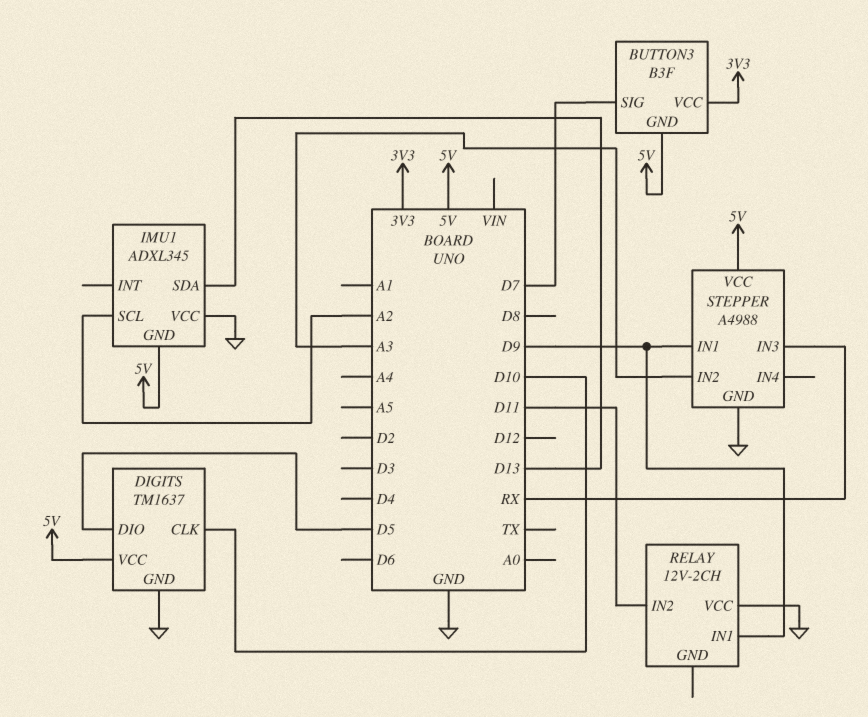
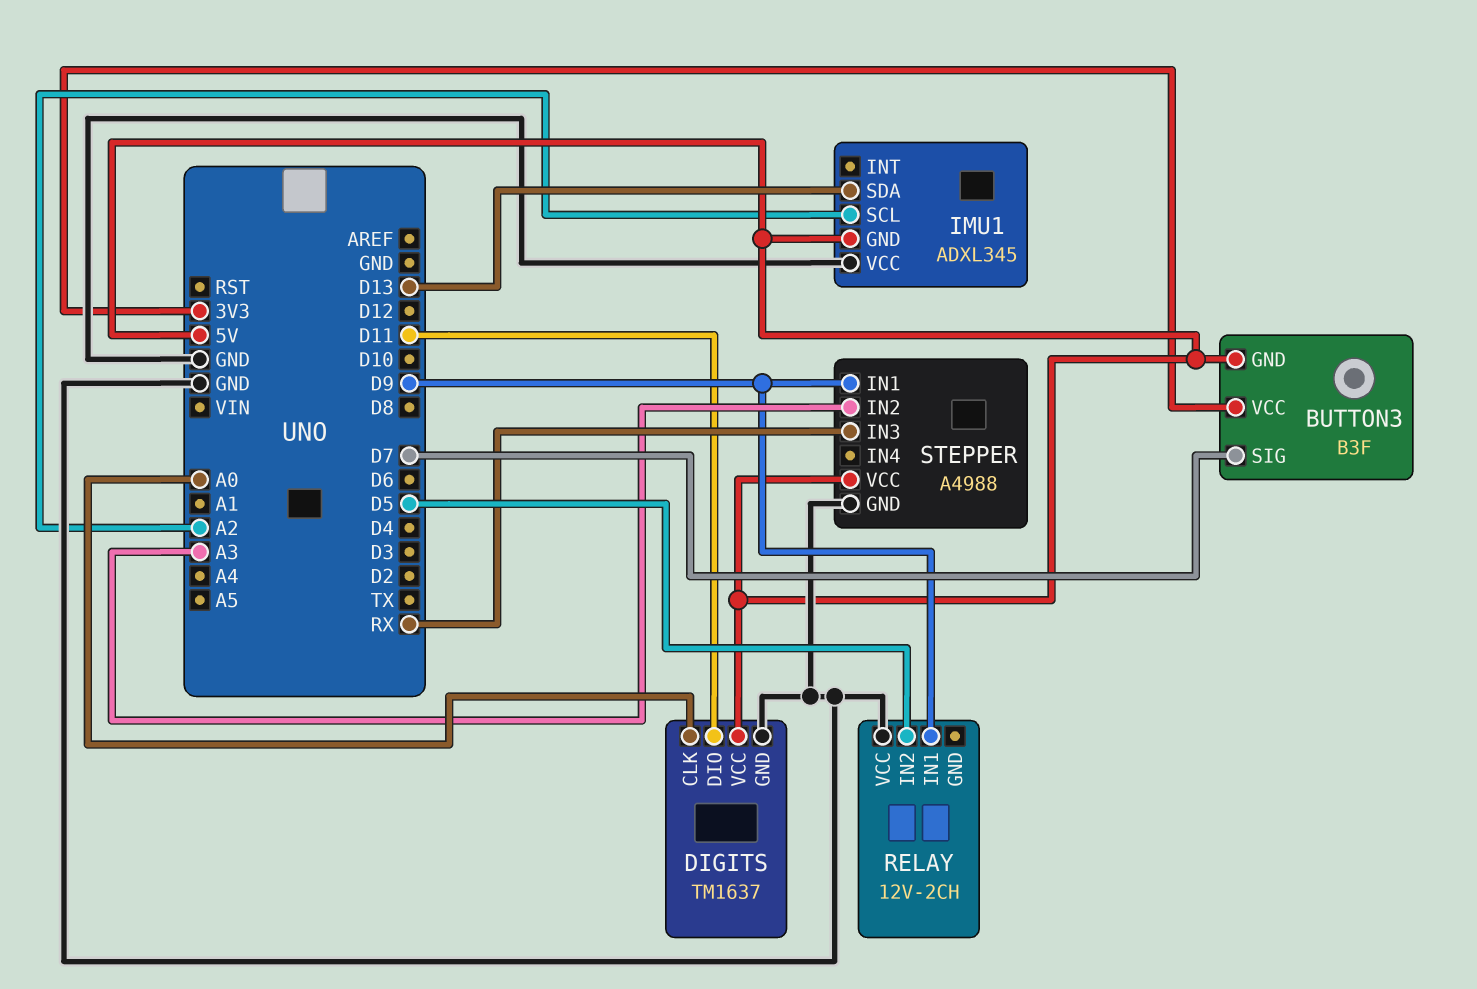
DIGITS pin CLK: D10 -> A0
DIGITS pin DIO: D5 -> D11
RELAY pin IN2: D11 -> D5

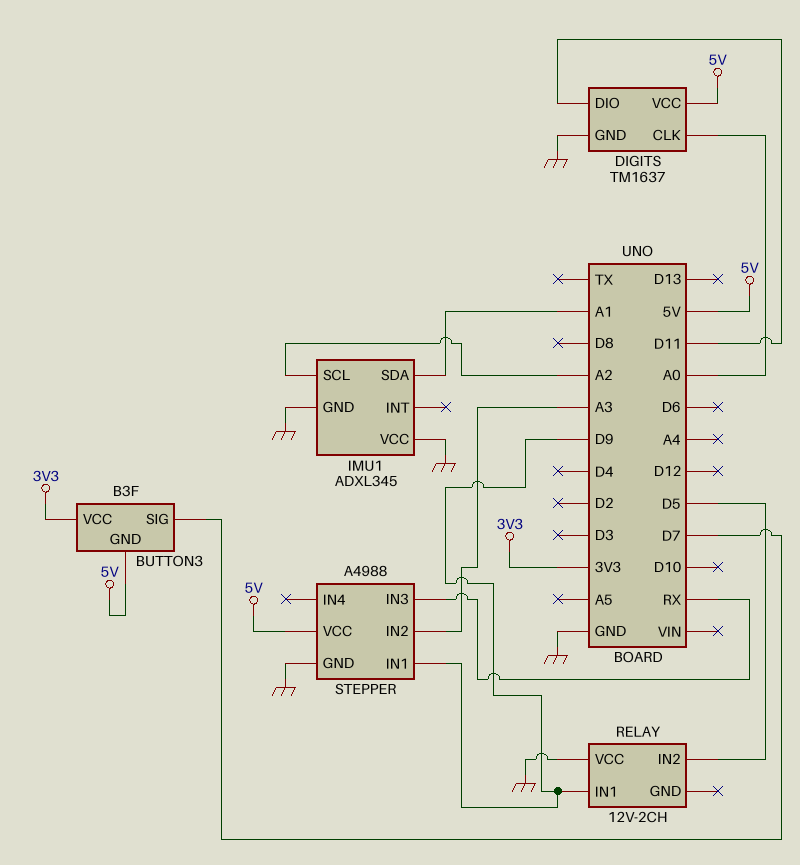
IMU1 pin GND: 5V -> GND
IMU1 pin SDA: D13 -> A1

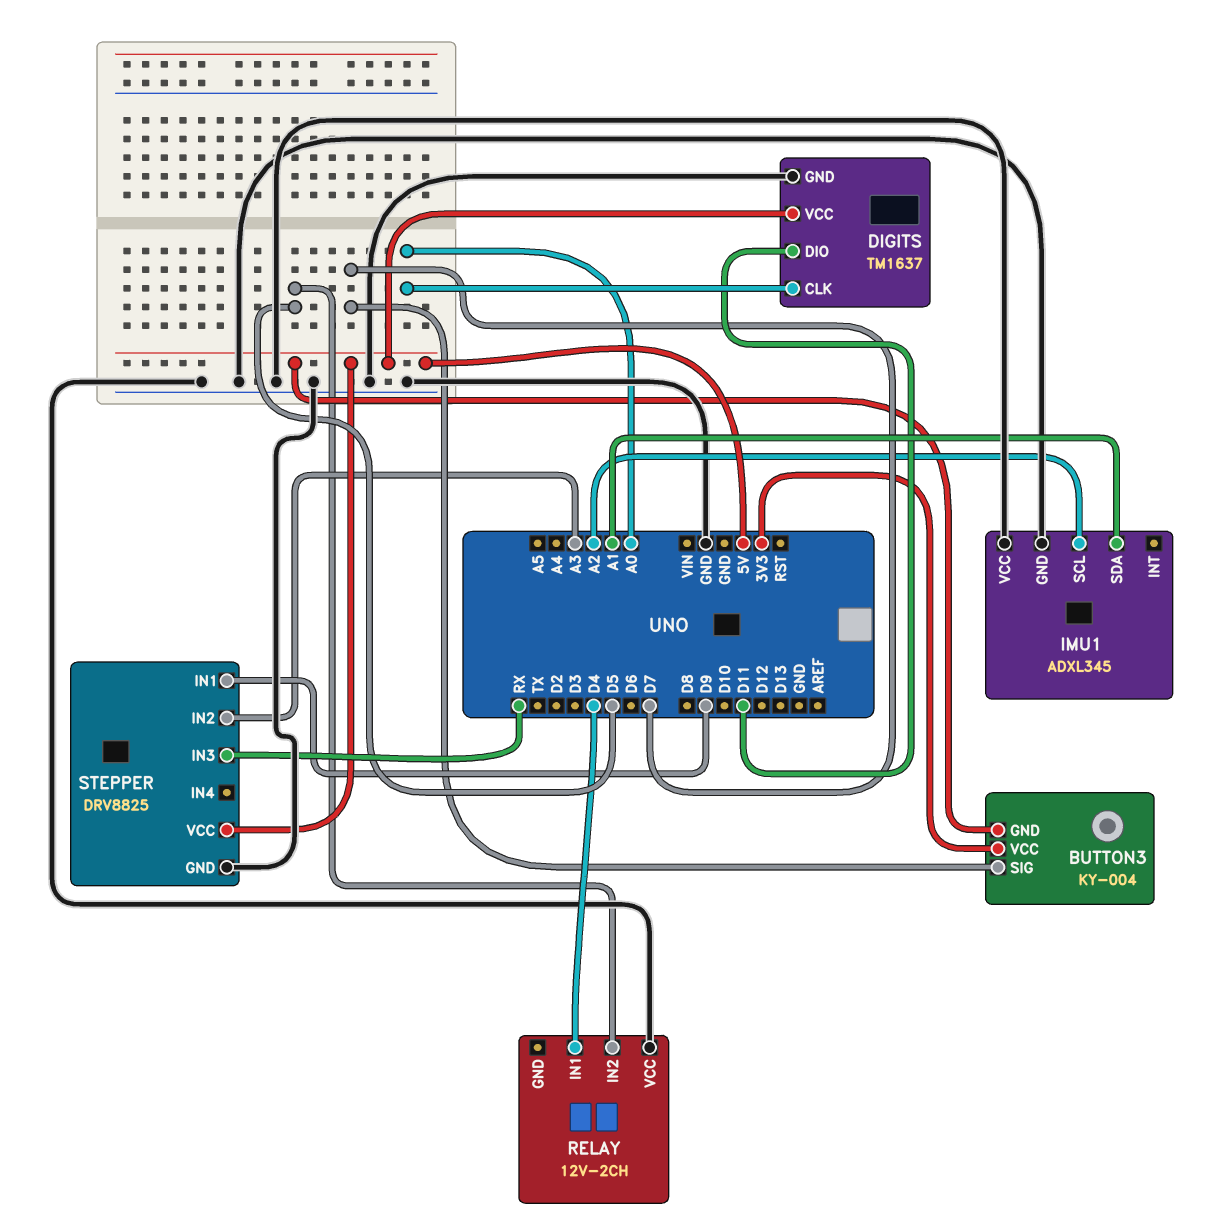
BUTTON3: B3F -> KY-004
RELAY pin IN1: D9 -> D4
STEPPER: A4988 -> DRV8825

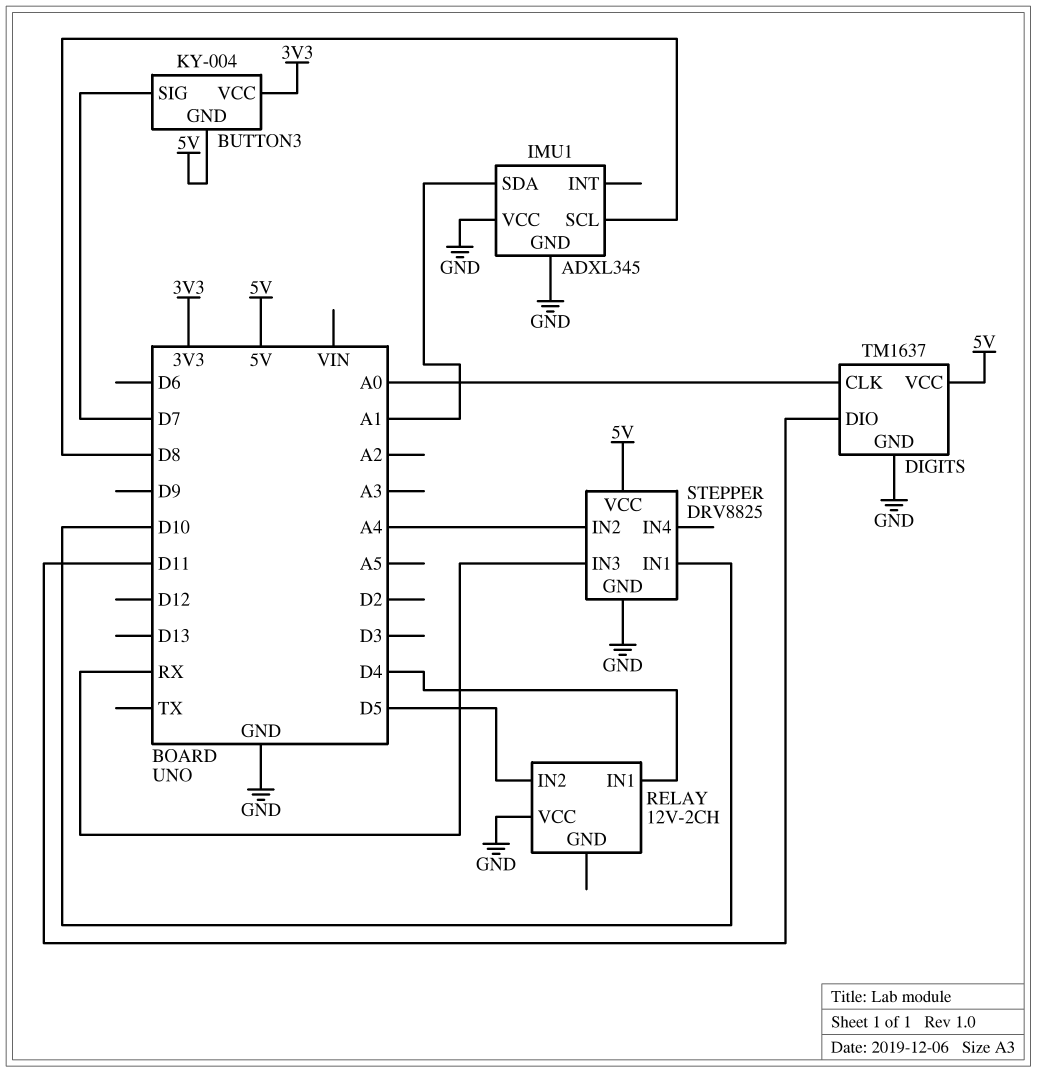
IMU1 pin SCL: A2 -> D8
STEPPER pin IN1: D9 -> D10
STEPPER pin IN2: A3 -> A4

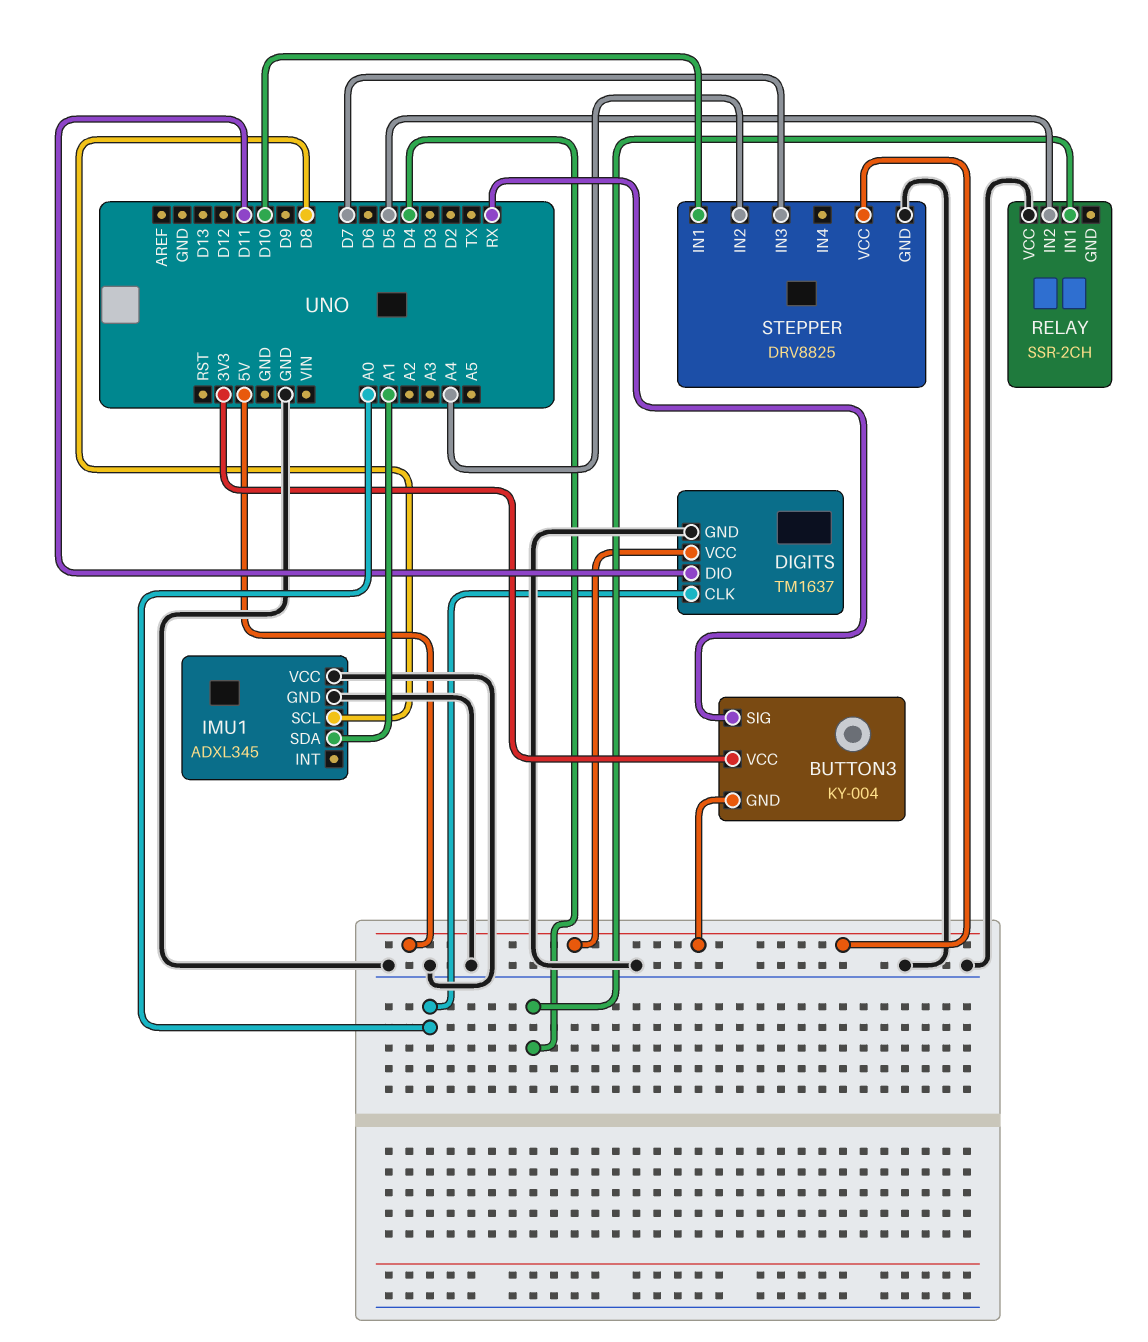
BUTTON3 pin SIG: D7 -> RX
RELAY: 12V-2CH -> SSR-2CH
STEPPER pin IN3: RX -> D7

